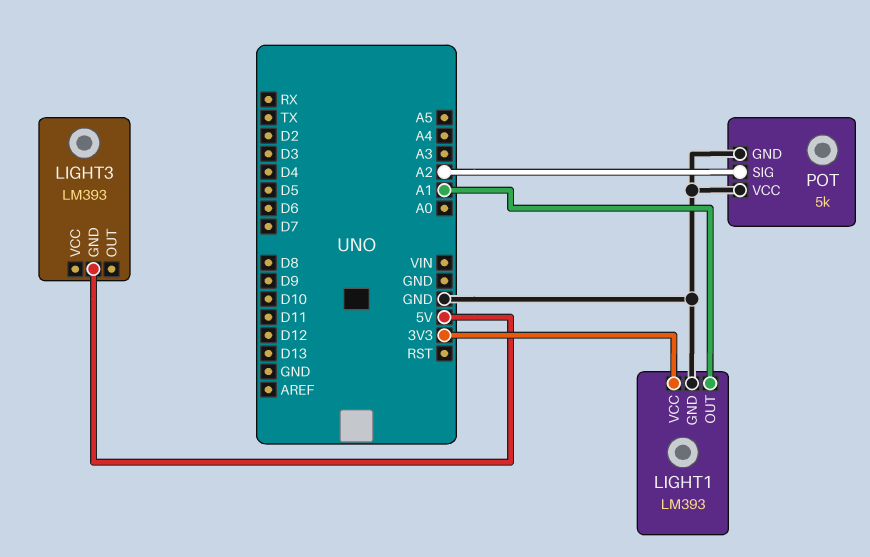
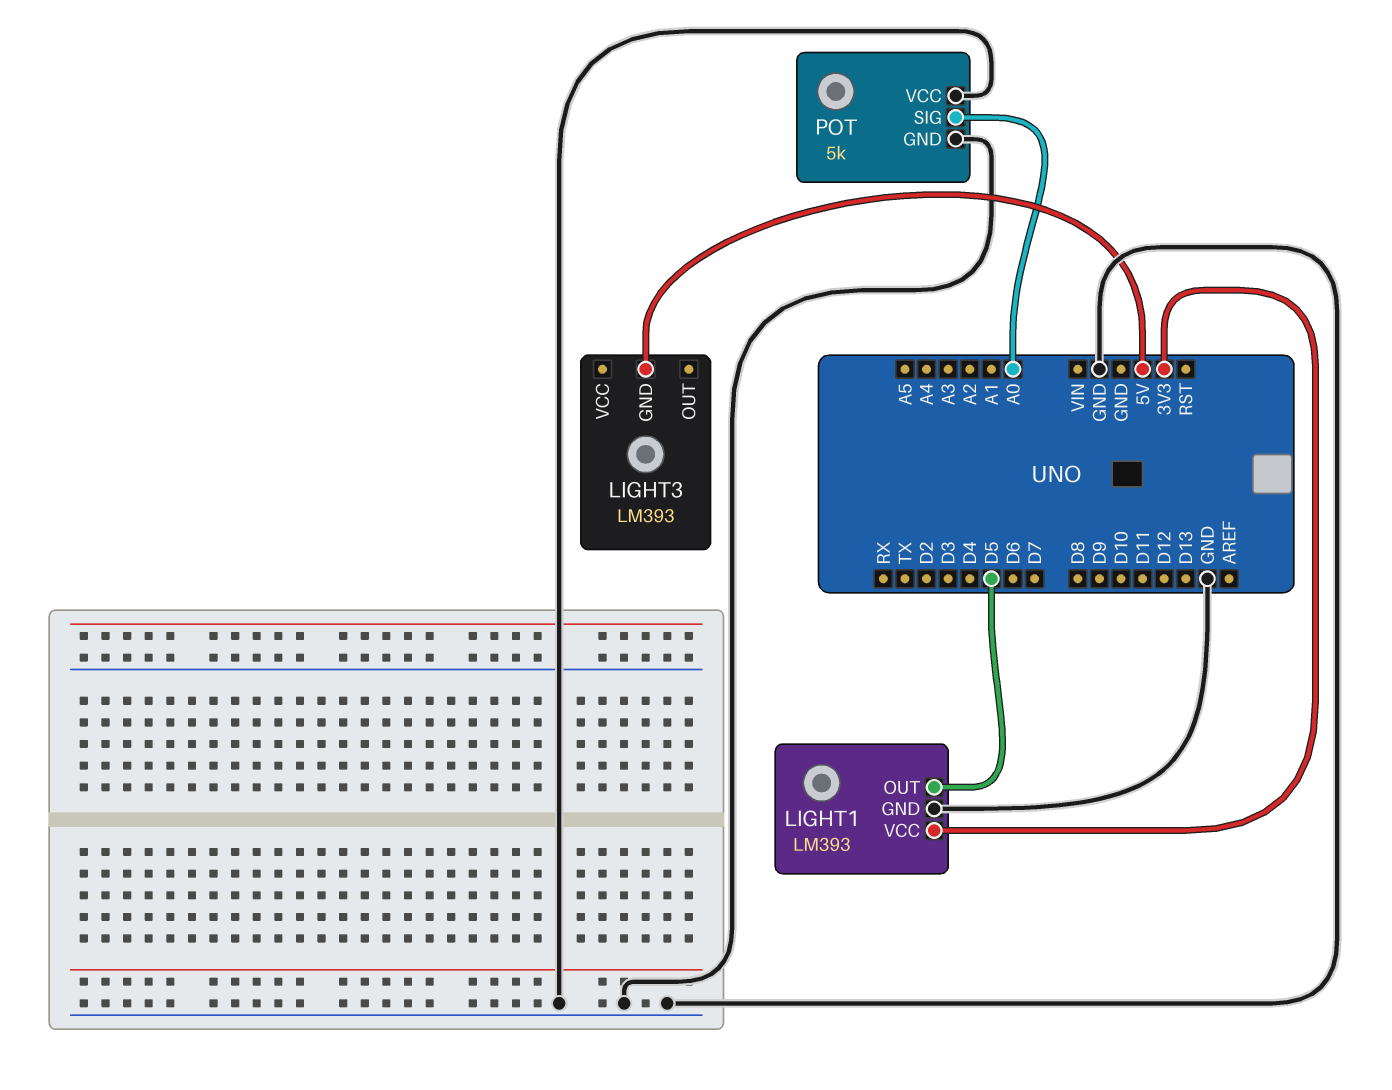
LIGHT1 pin OUT: A1 -> D5
POT pin SIG: A2 -> A0

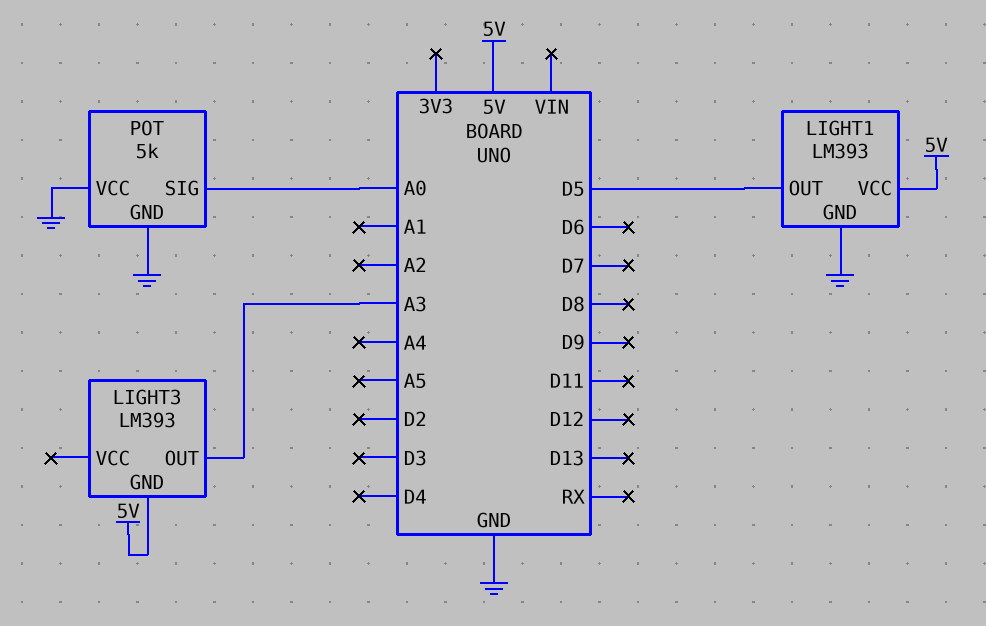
LIGHT1 pin VCC: 3V3 -> 5V
LIGHT3 pin OUT: none -> A3

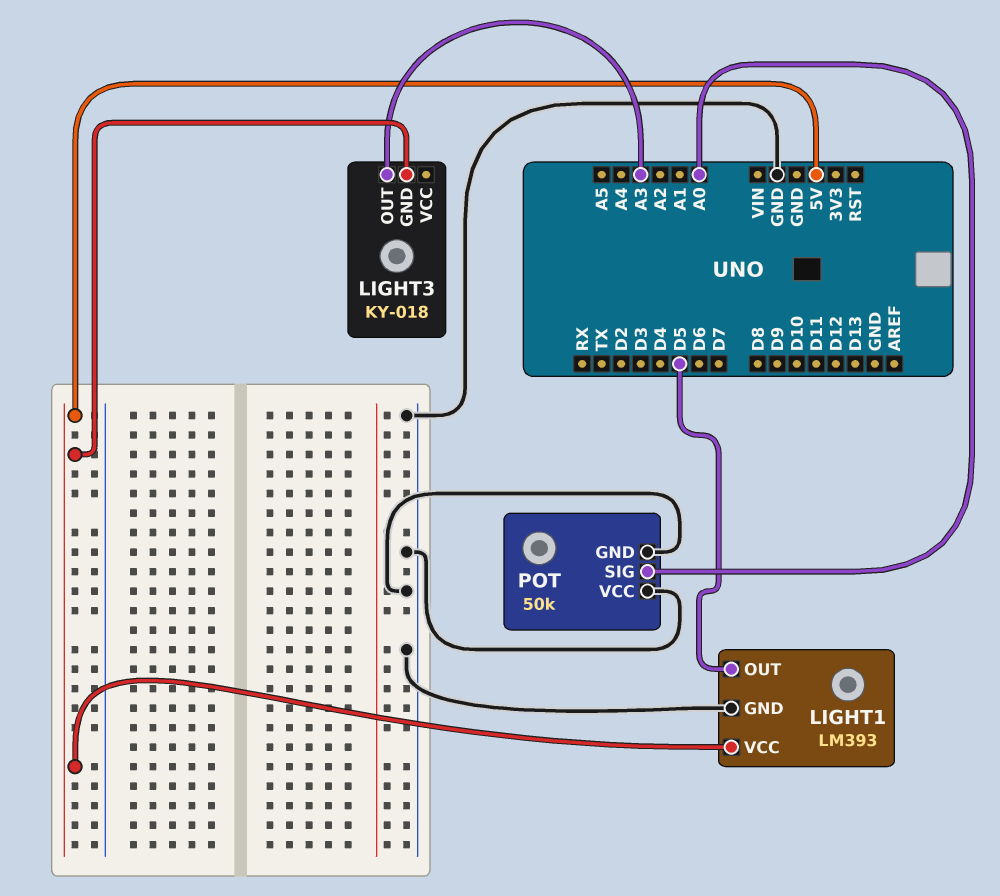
LIGHT3: LM393 -> KY-018
POT: 5k -> 50k

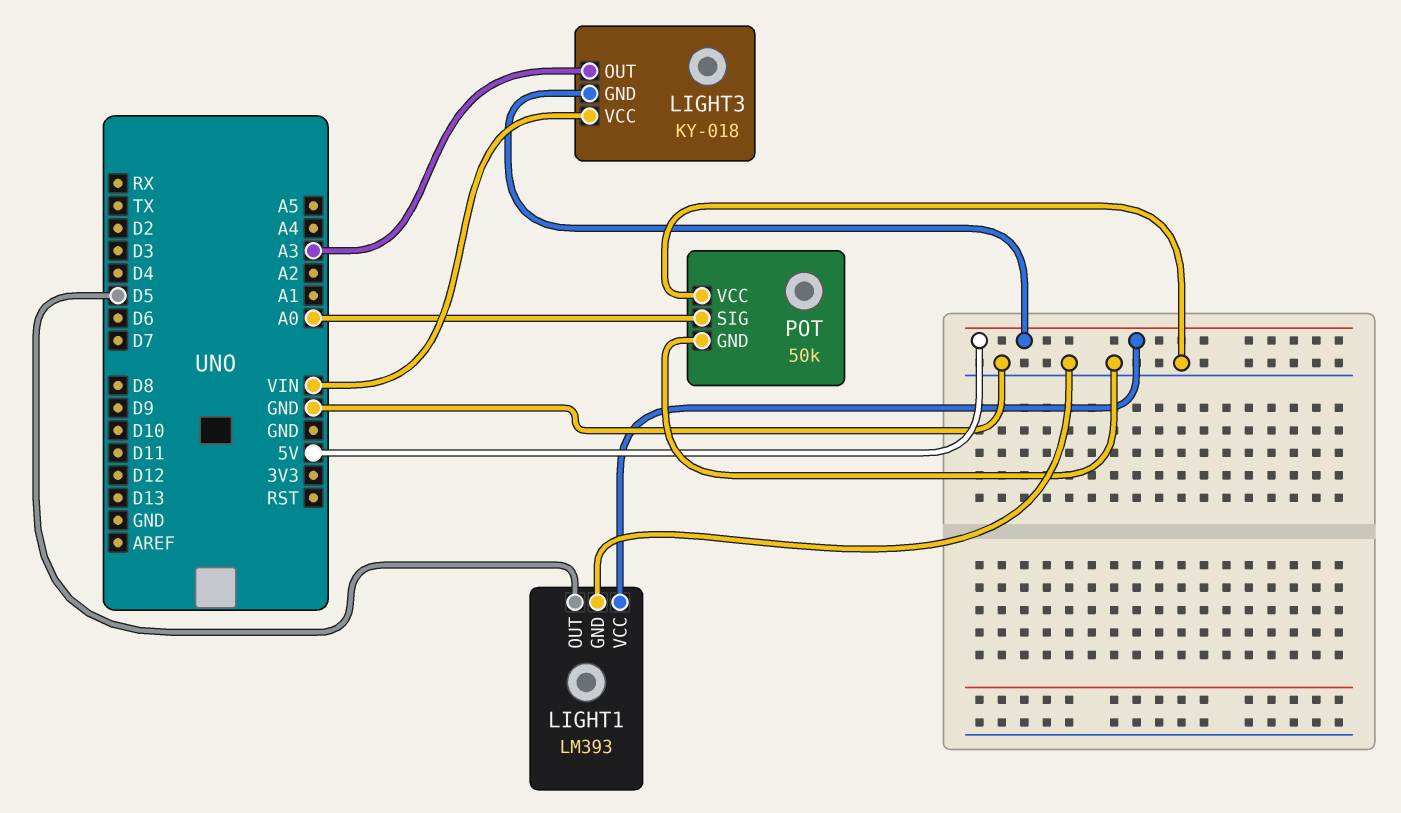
LIGHT3 pin VCC: none -> VIN

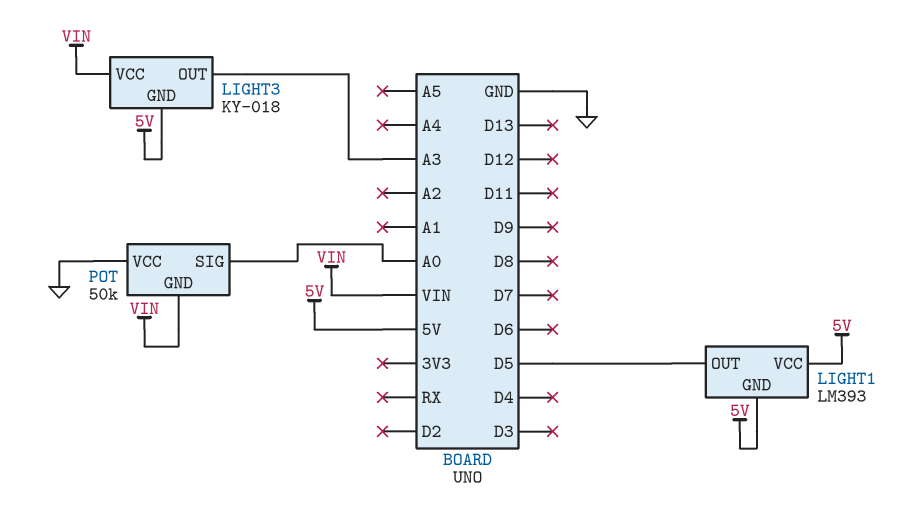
LIGHT1 pin GND: GND -> 5V
POT pin GND: GND -> VIN

